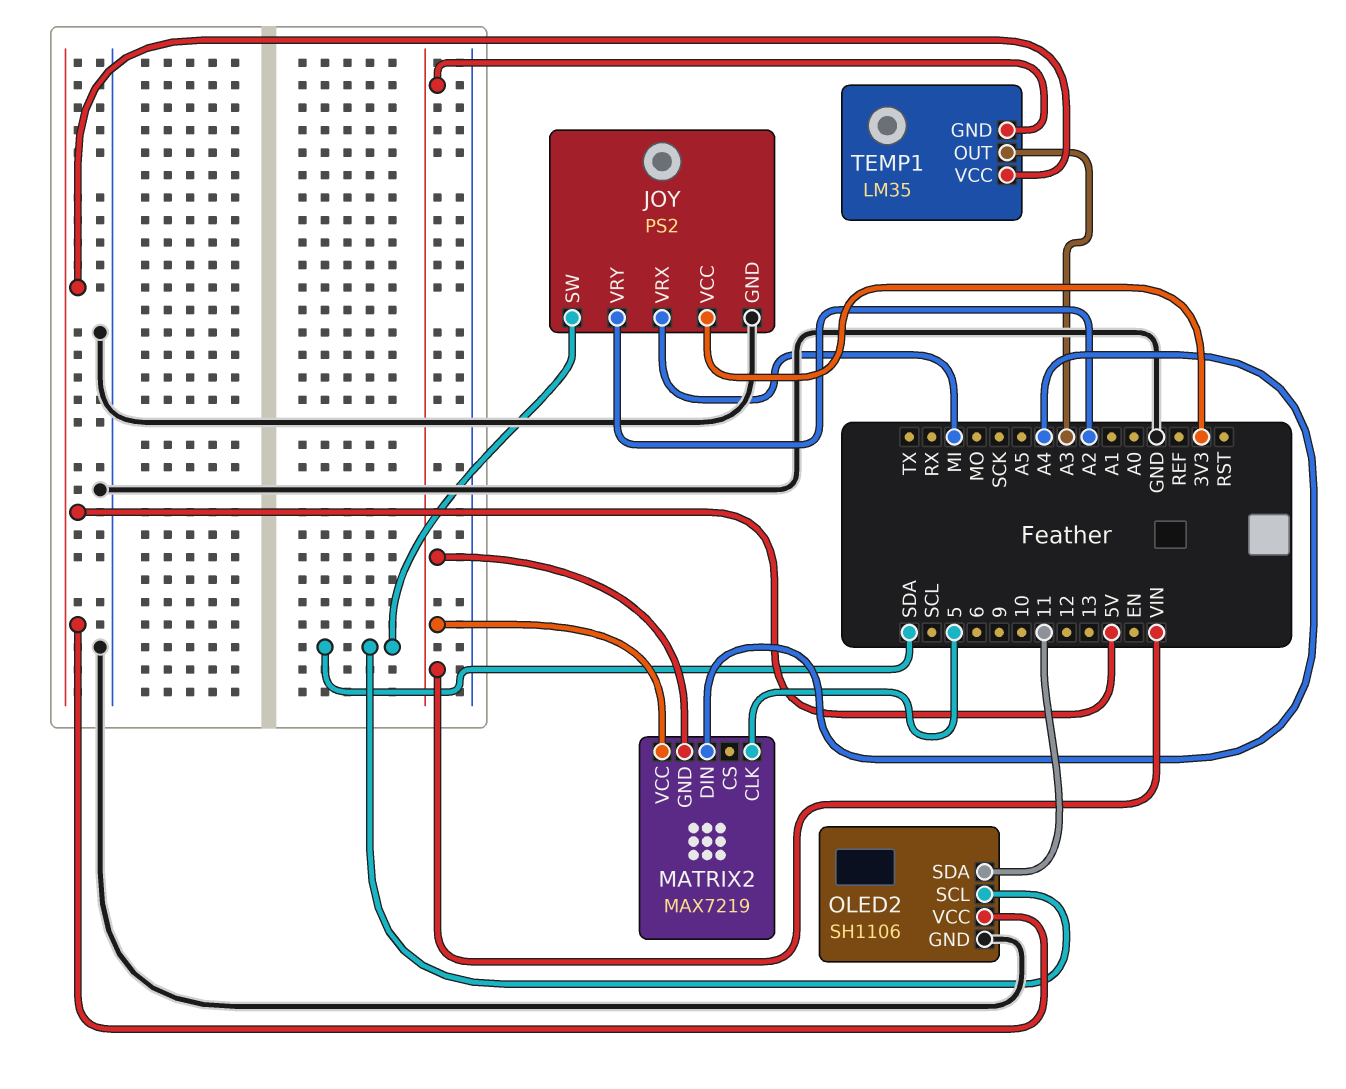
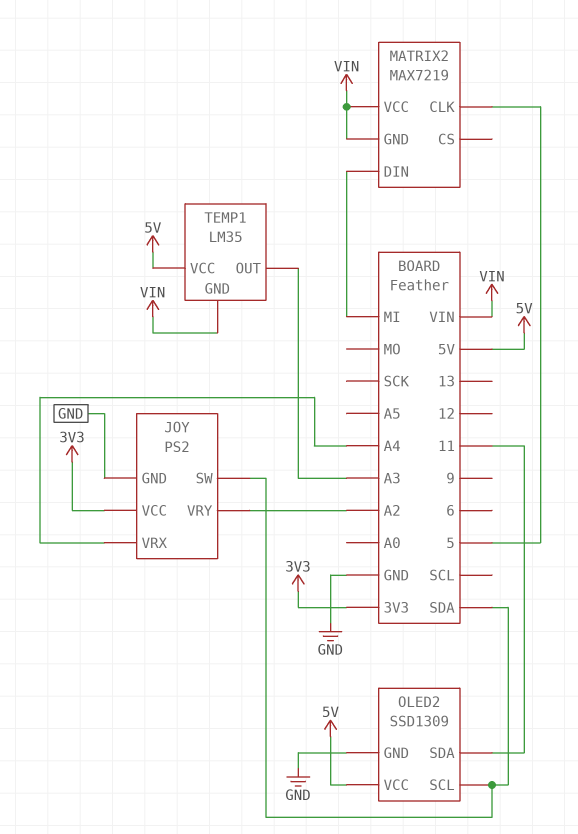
JOY pin VRX: MI -> A4
MATRIX2 pin DIN: A4 -> MI
OLED2: SH1106 -> SSD1309

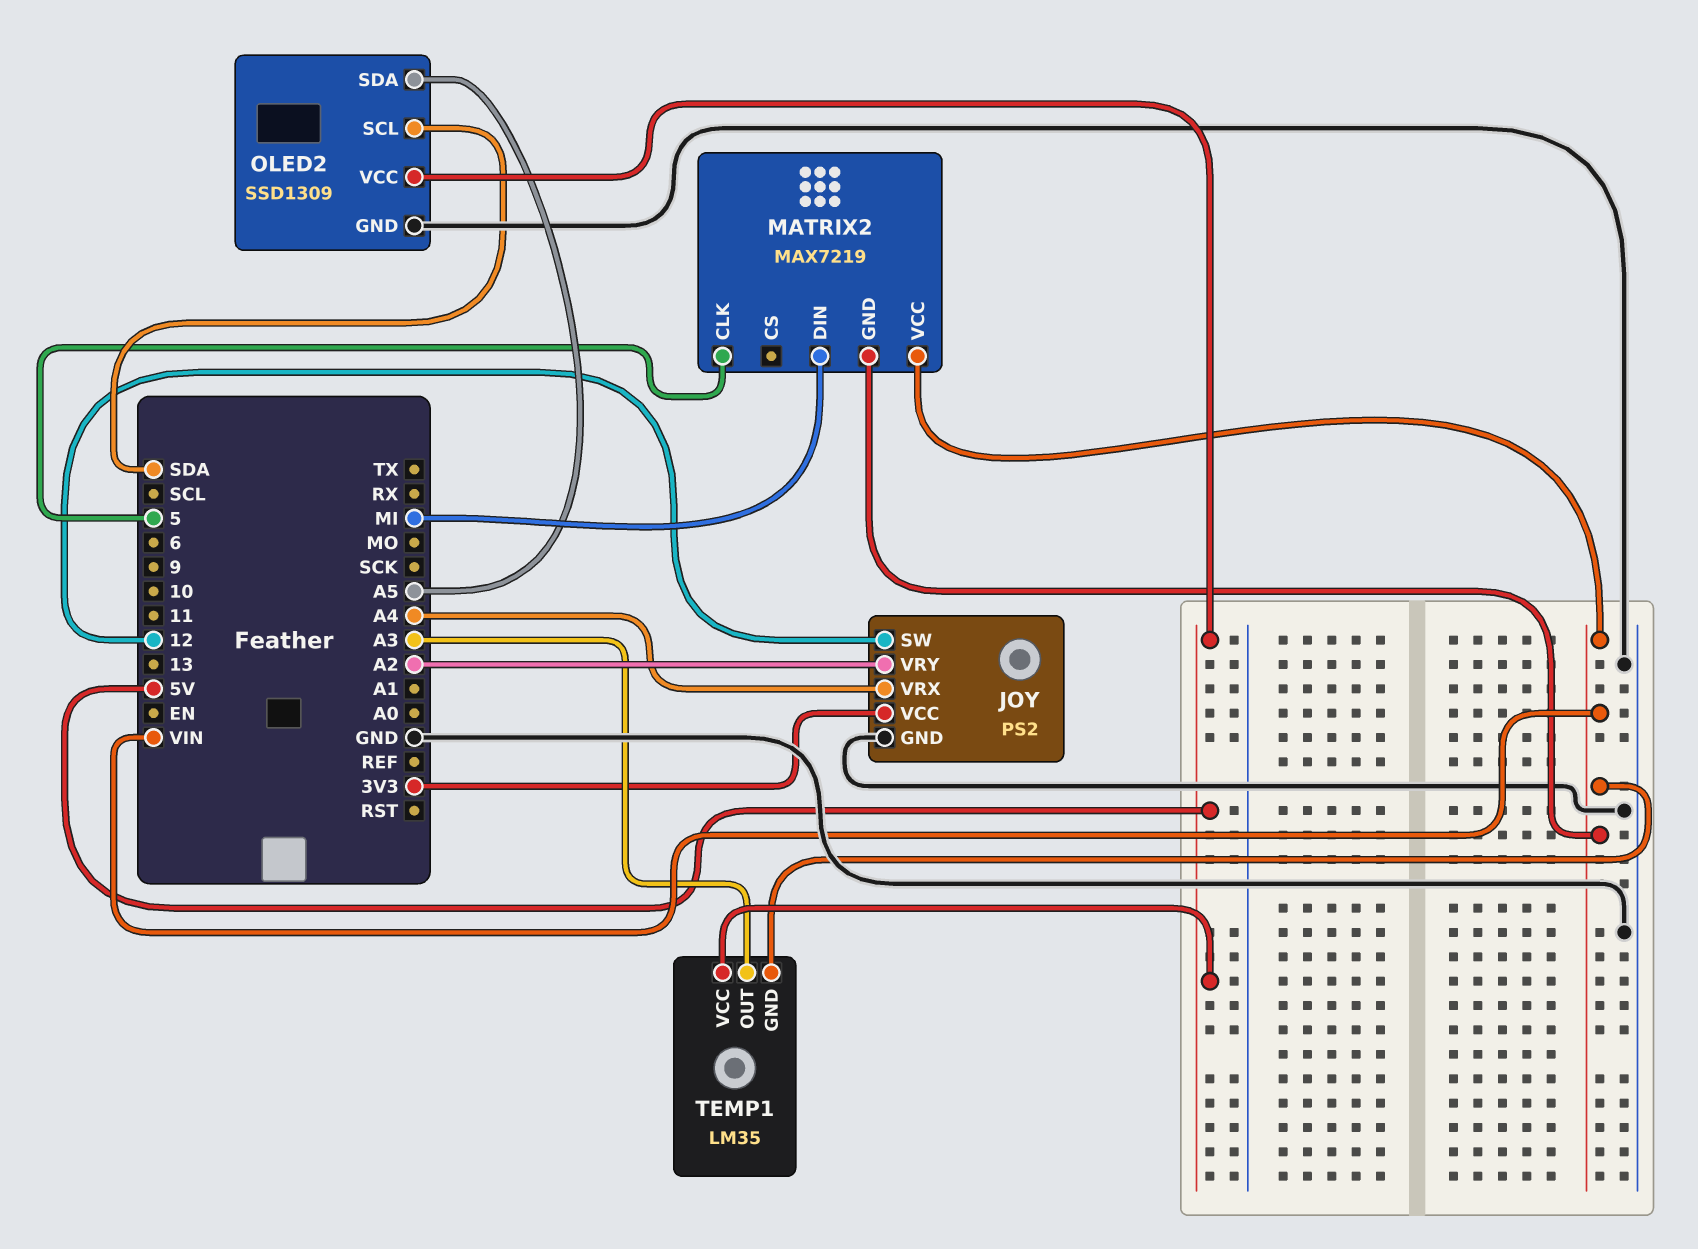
JOY pin SW: SDA -> 12
OLED2 pin SDA: 11 -> A5

